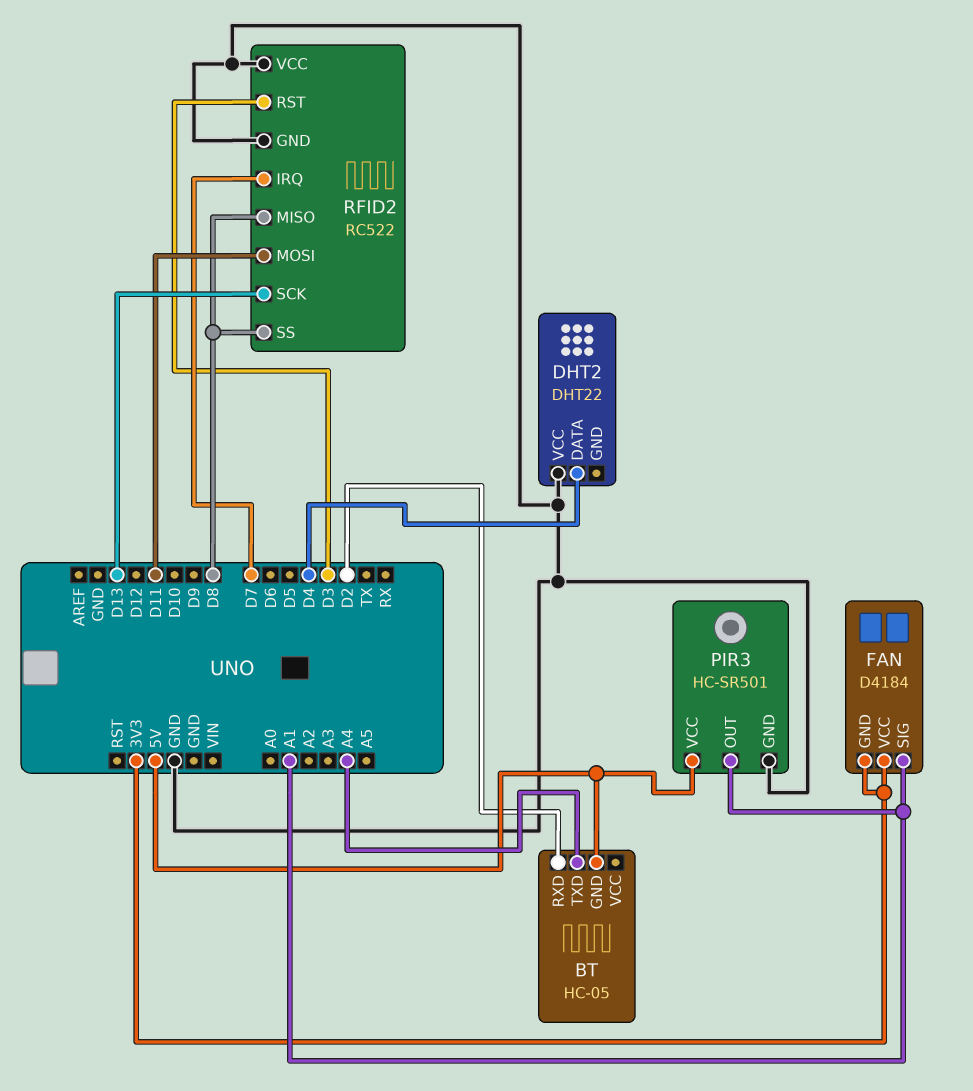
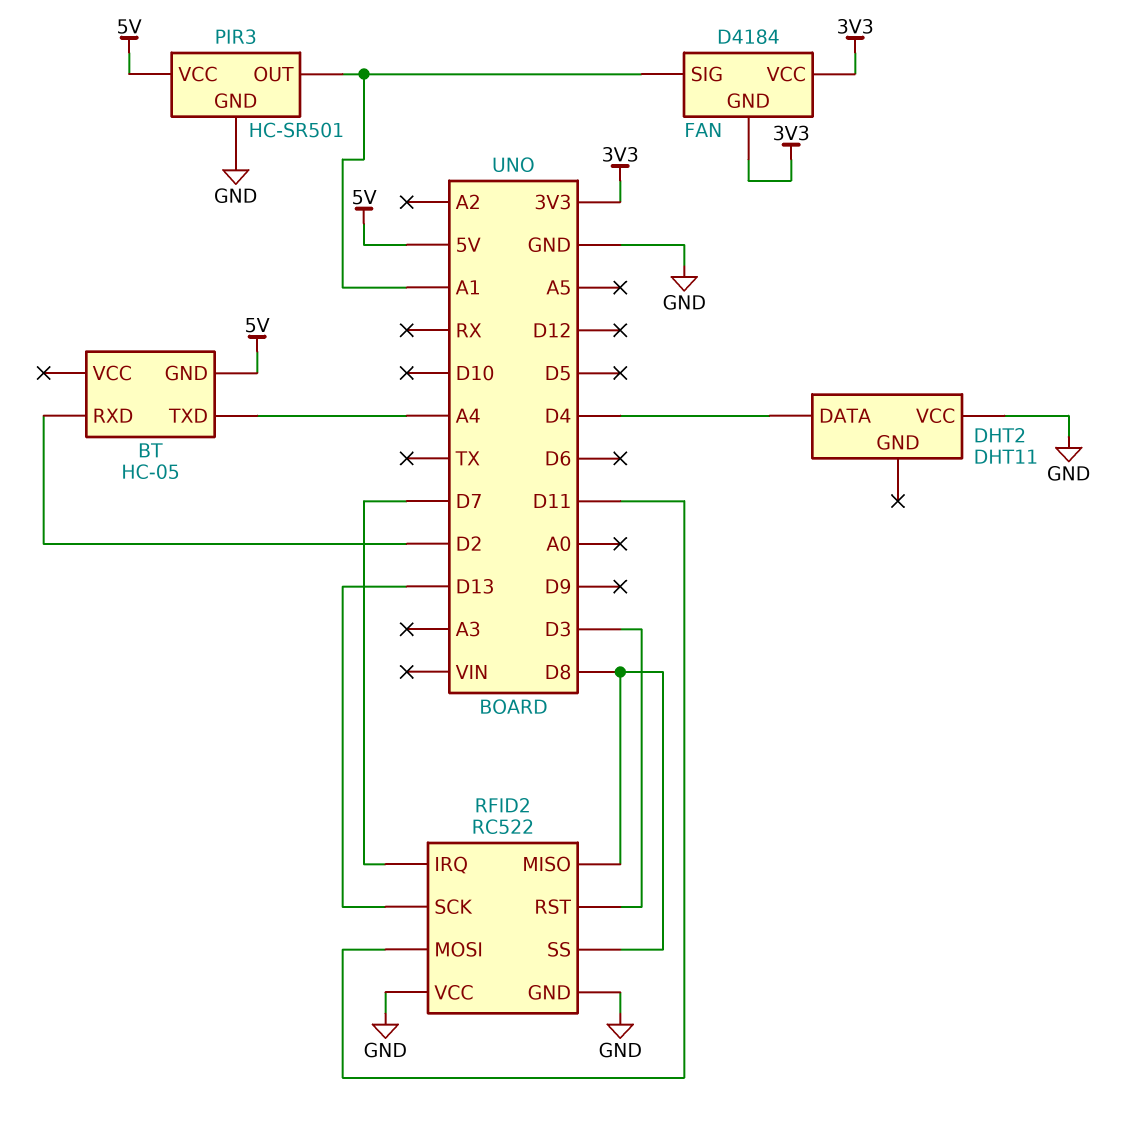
DHT2: DHT22 -> DHT11

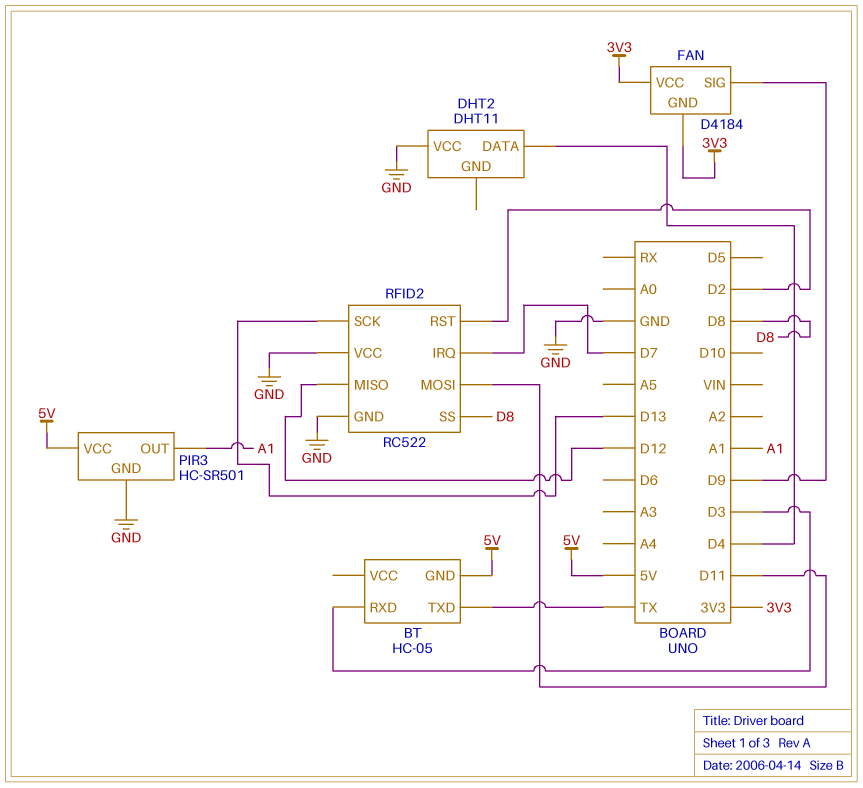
BT pin RXD: D2 -> D3
BT pin TXD: A4 -> TX
FAN pin SIG: A1 -> D9
RFID2 pin MISO: D8 -> D12
RFID2 pin RST: D3 -> D2

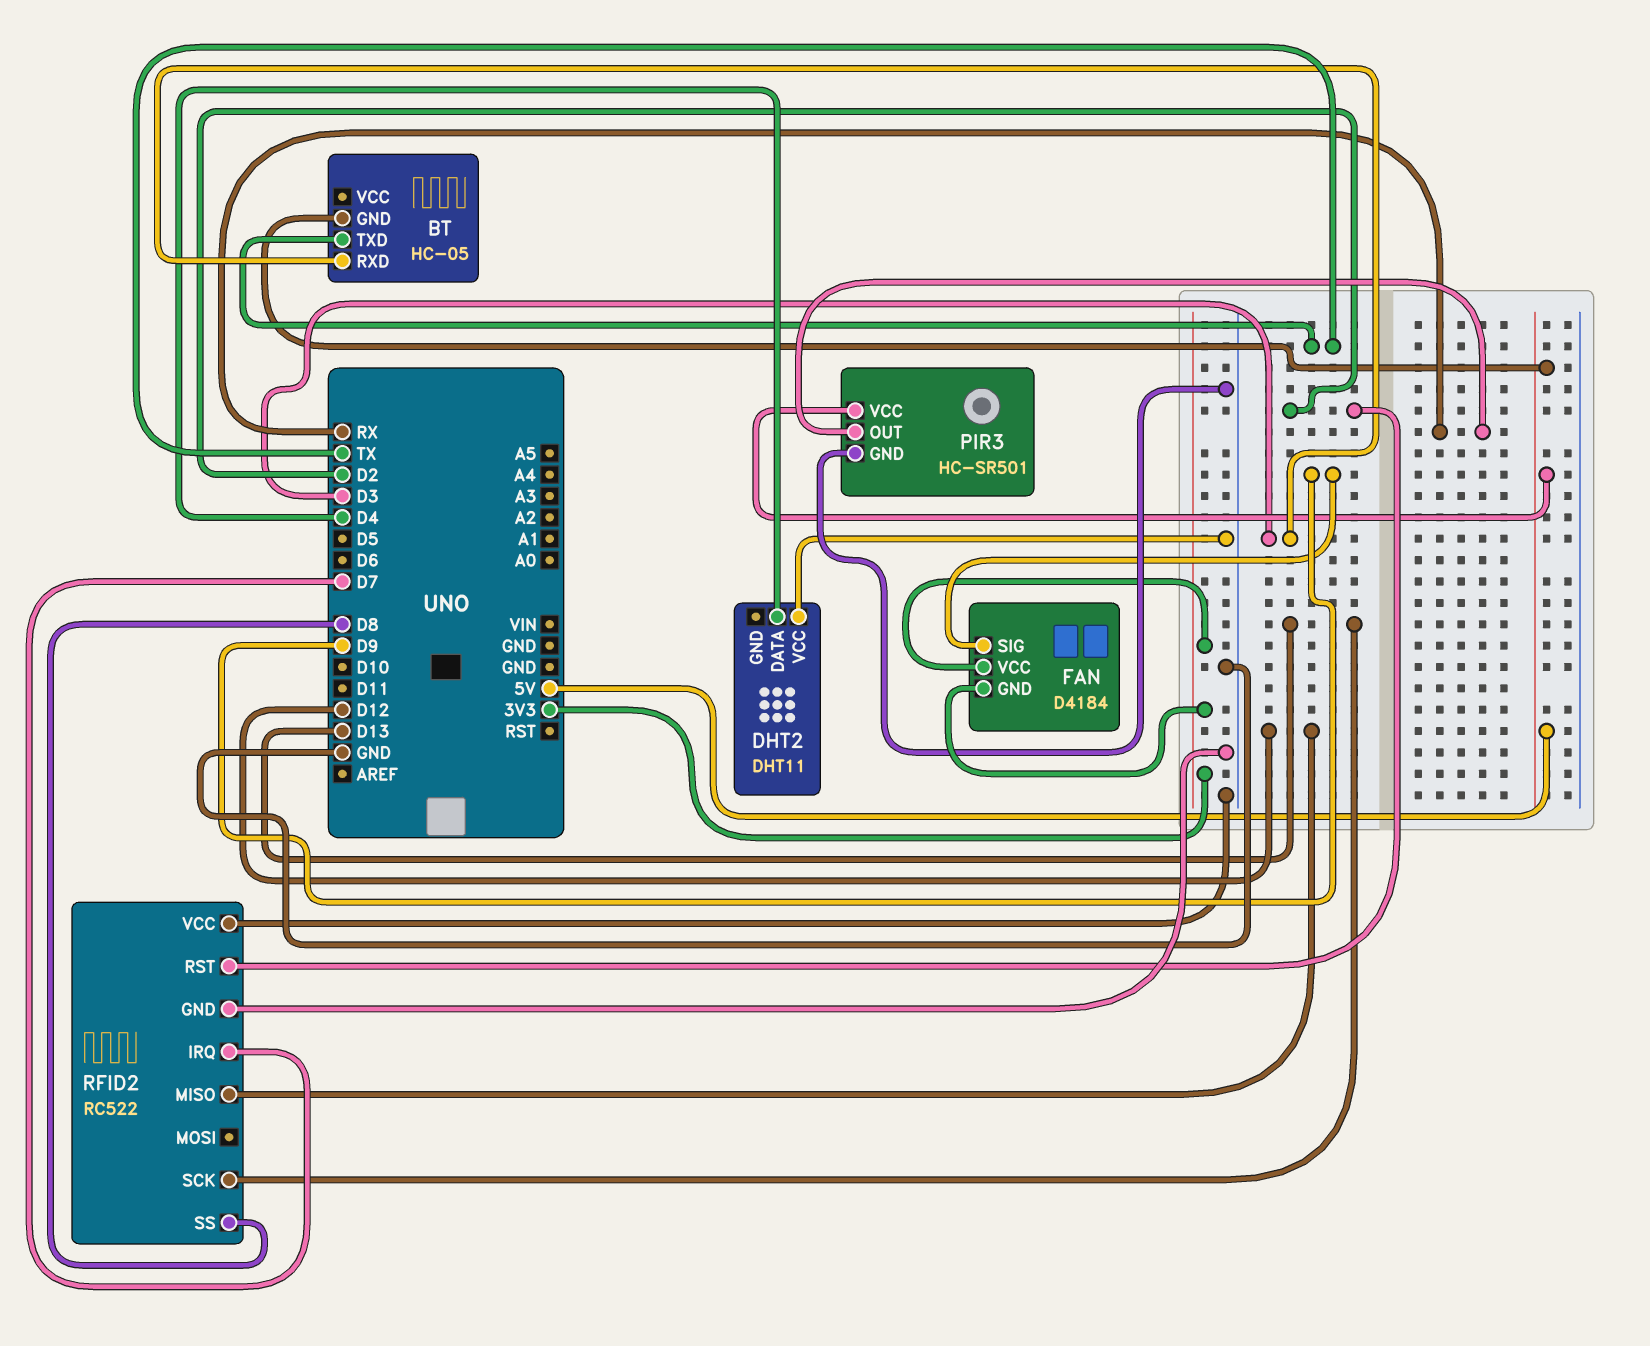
PIR3 pin OUT: A1 -> RX
RFID2 pin MOSI: D11 -> none

